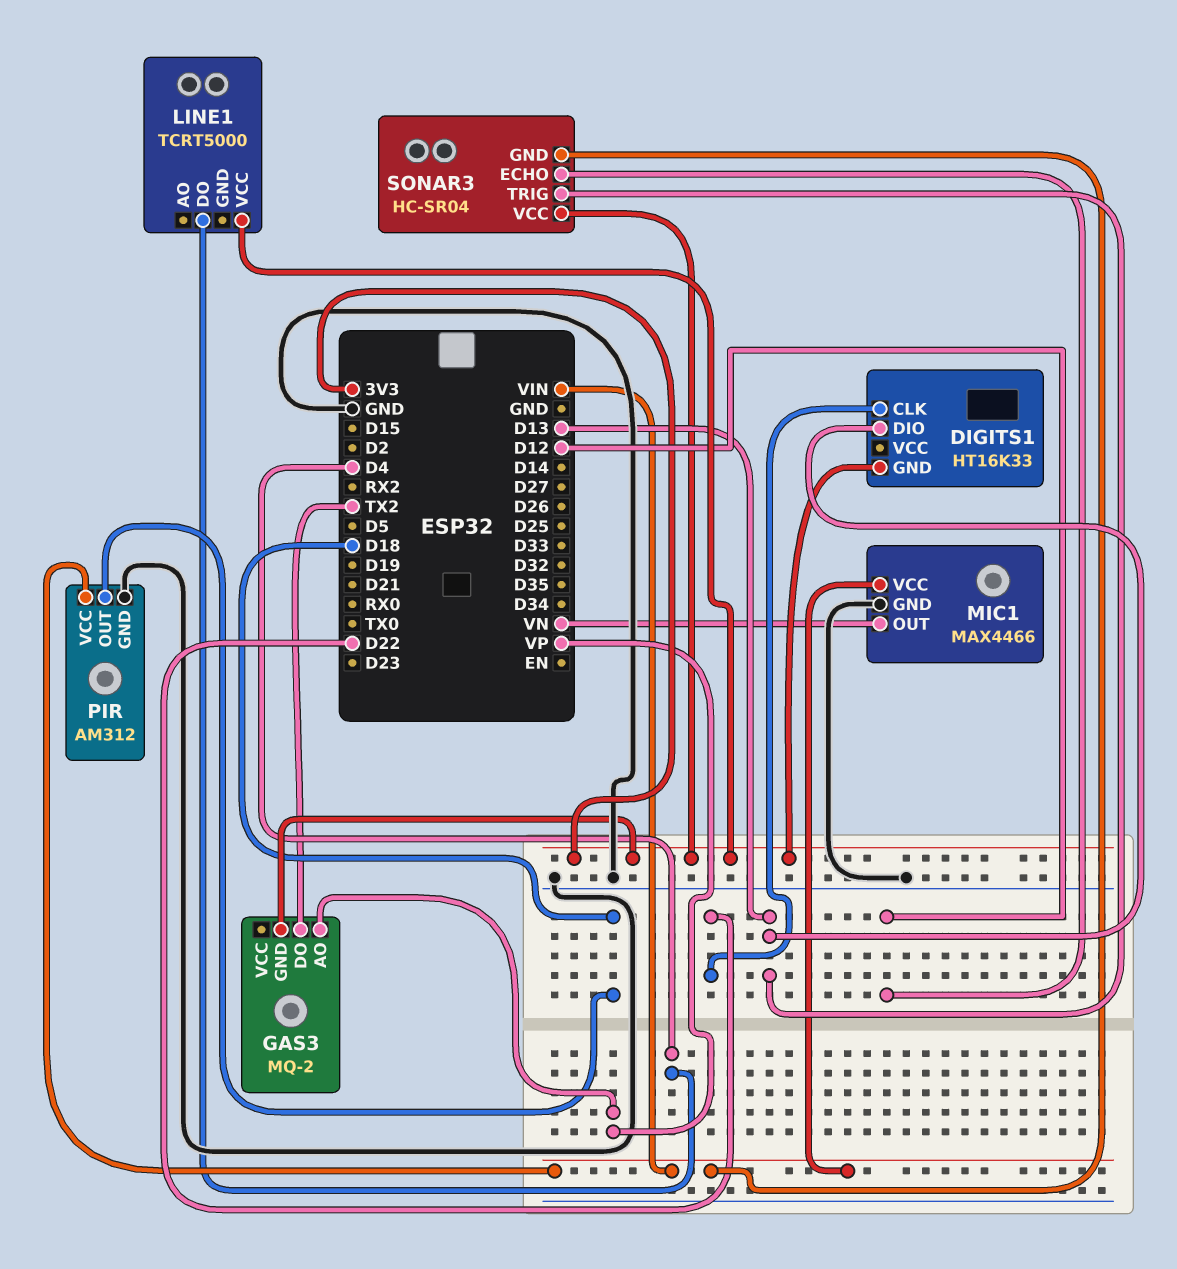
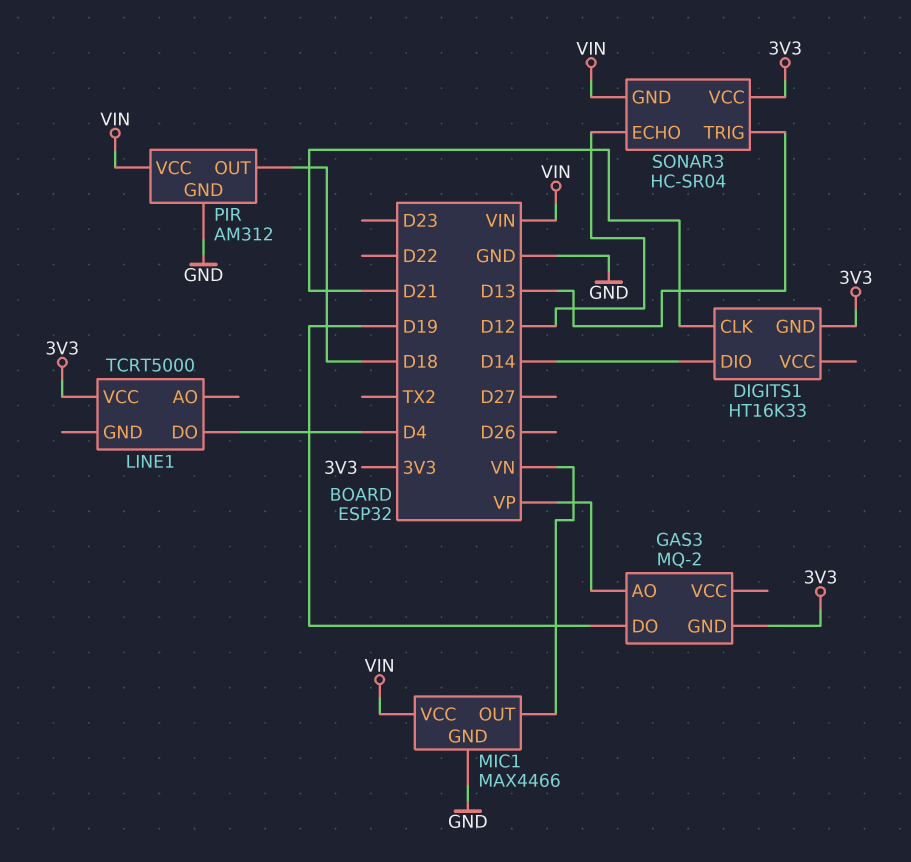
DIGITS1 pin CLK: D22 -> D21
DIGITS1 pin DIO: D13 -> D14
GAS3 pin DO: TX2 -> D19

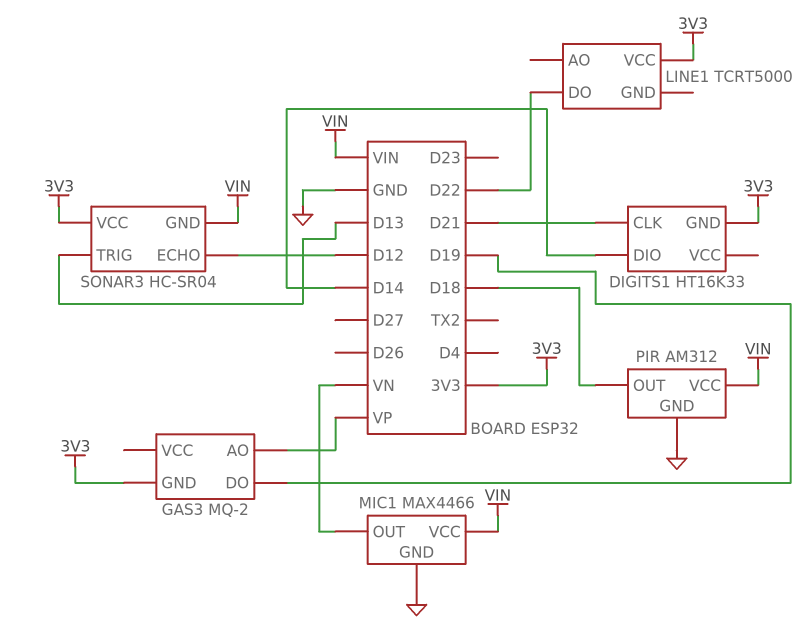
LINE1 pin DO: D4 -> D22

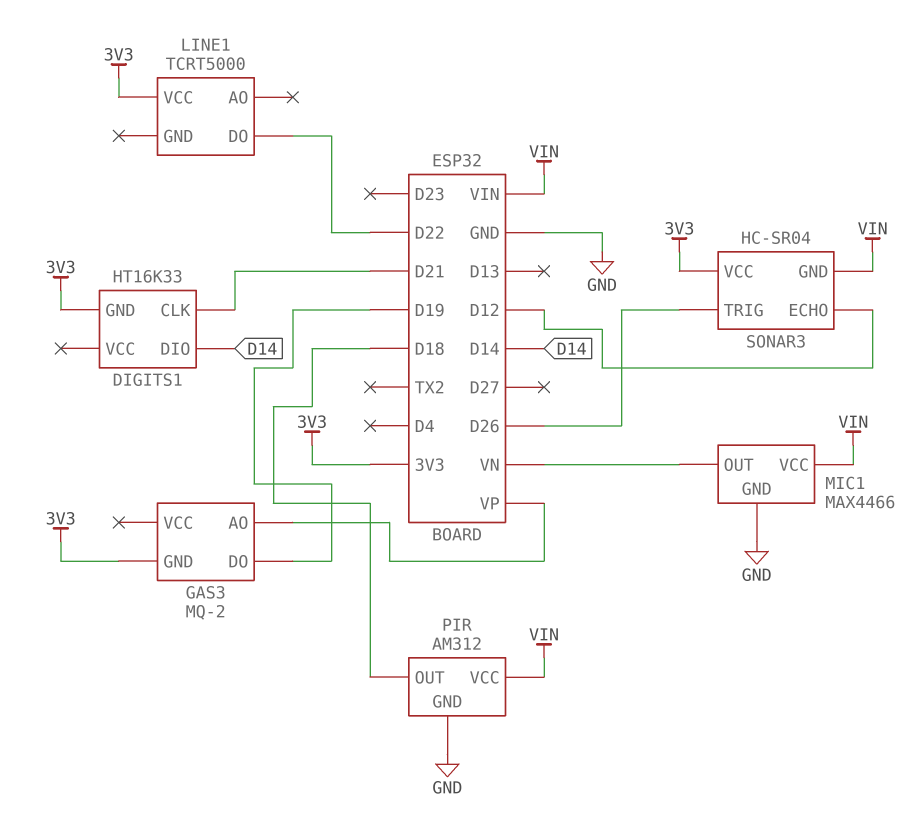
SONAR3 pin TRIG: D13 -> D26

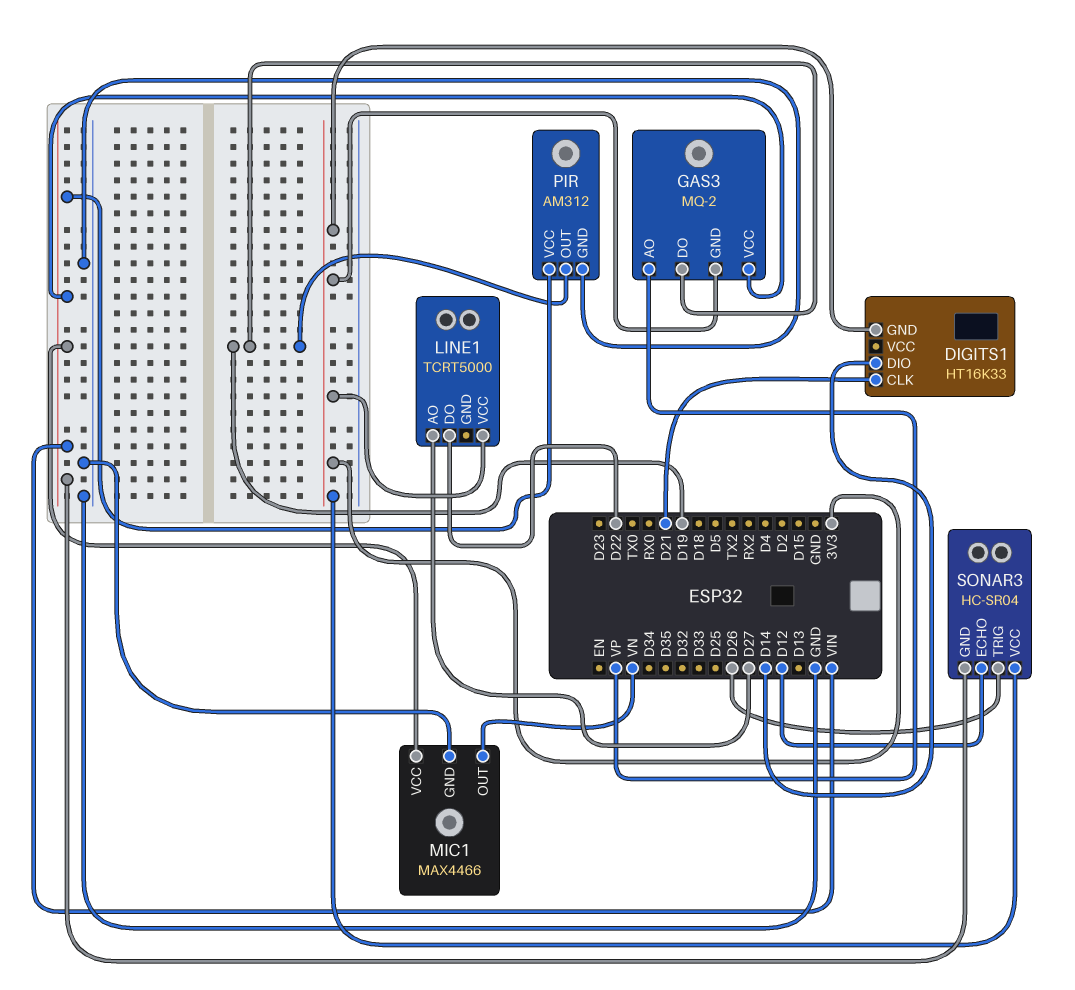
GAS3 pin VCC: none -> VIN
LINE1 pin AO: none -> D27
PIR pin OUT: D18 -> D19

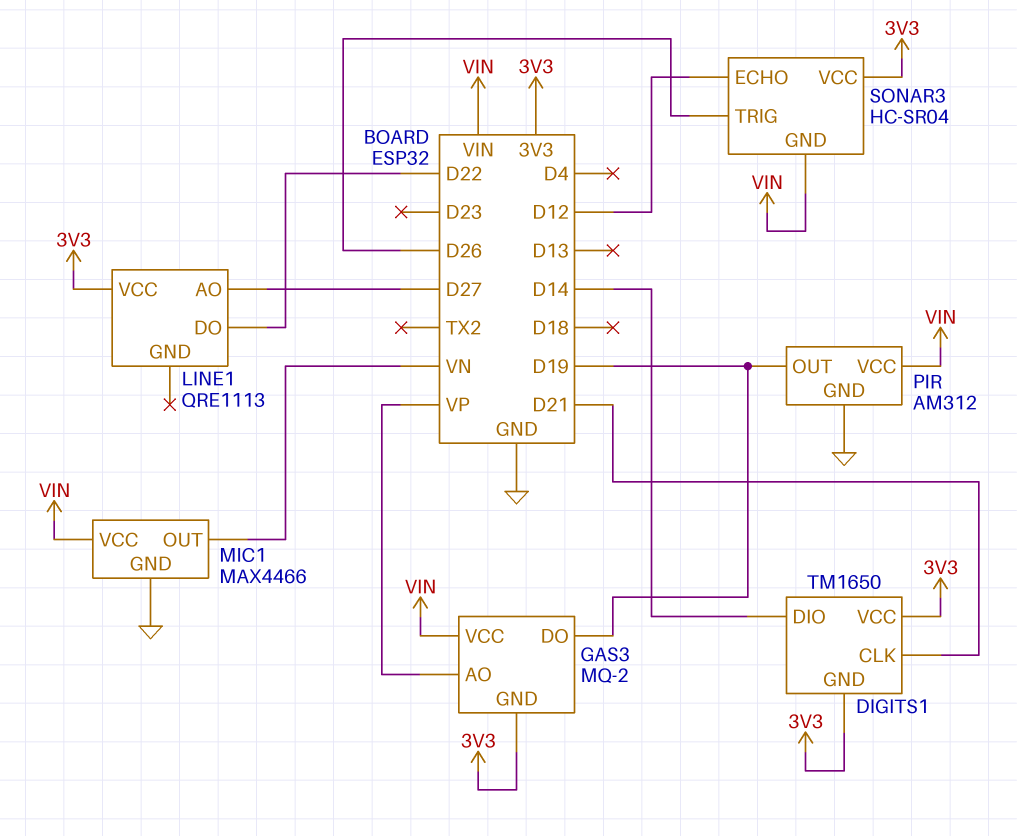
DIGITS1: HT16K33 -> TM1650
DIGITS1 pin VCC: none -> 3V3
LINE1: TCRT5000 -> QRE1113

